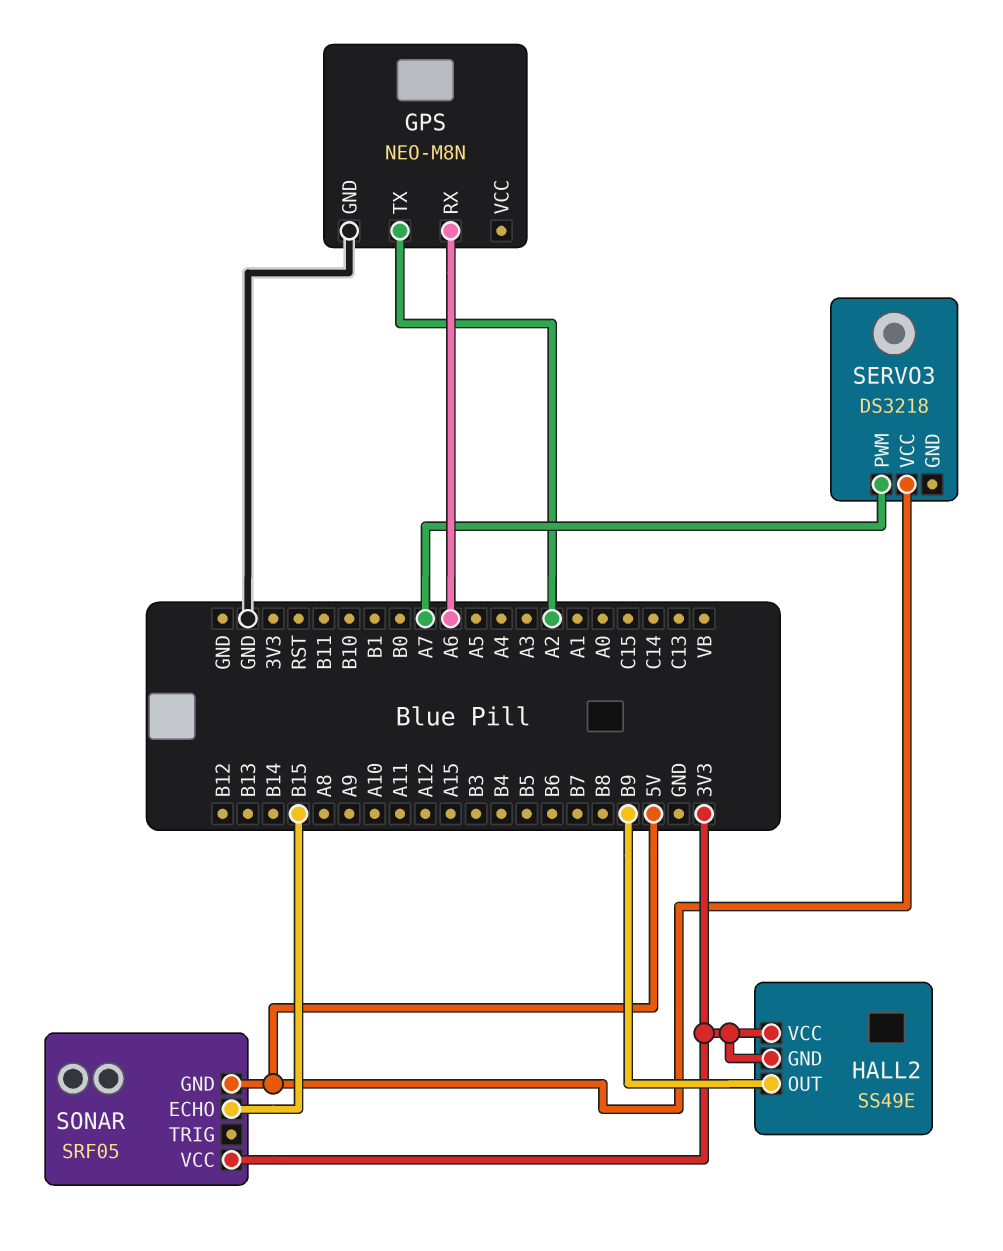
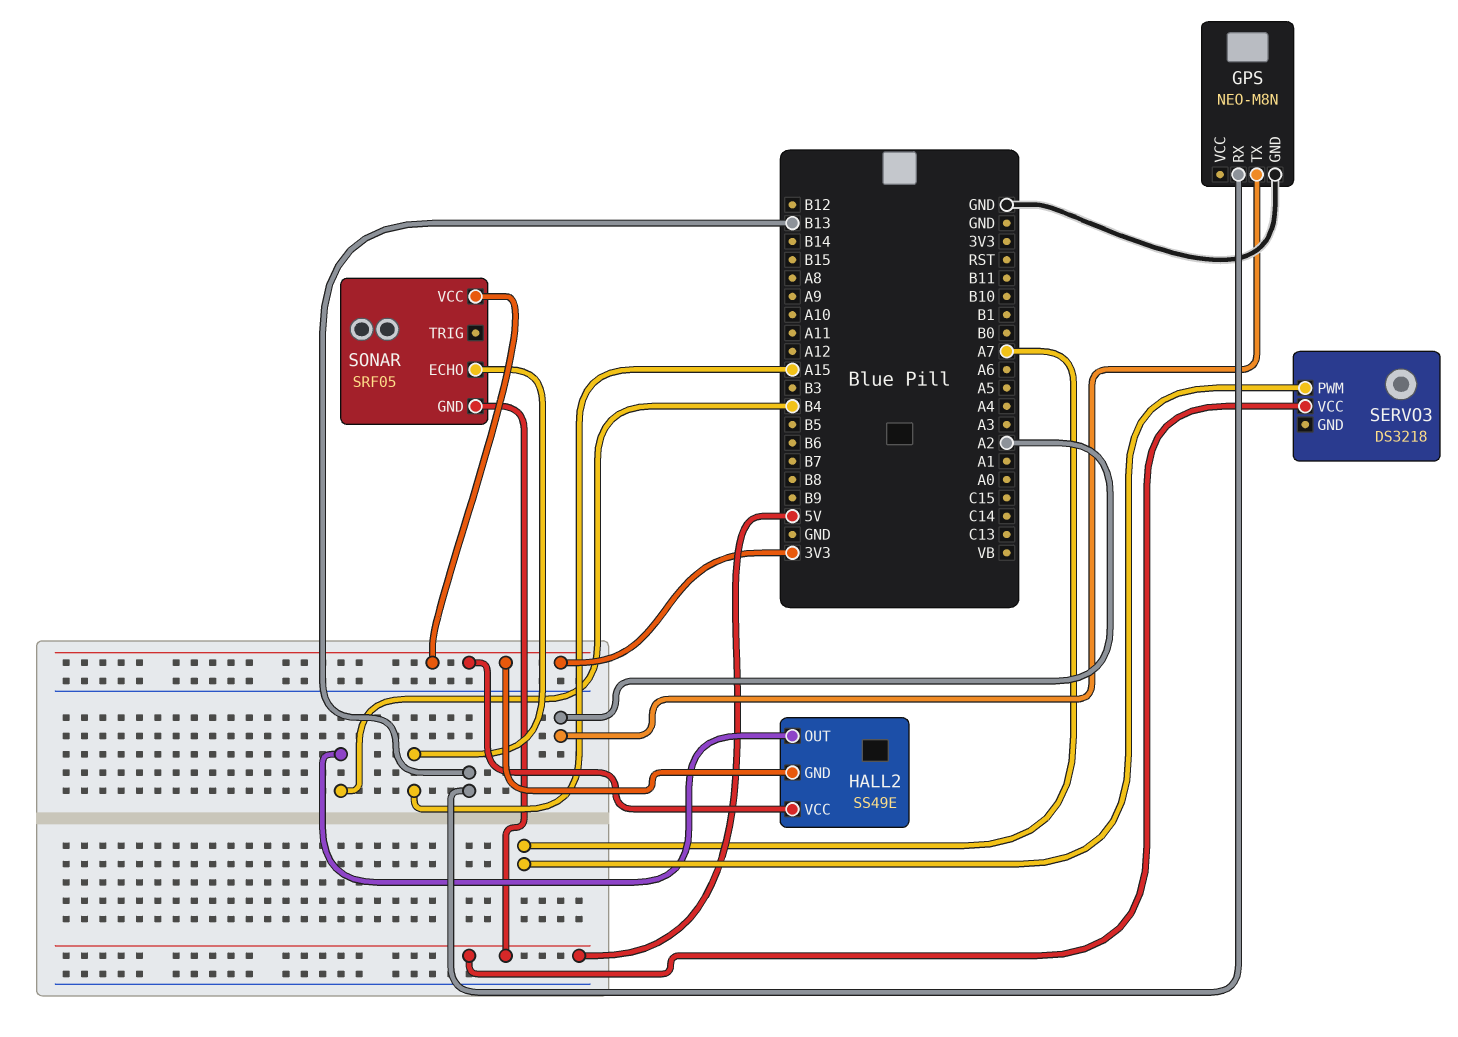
GPS pin RX: A6 -> B13
HALL2 pin OUT: B9 -> B4
SONAR pin ECHO: B15 -> A15

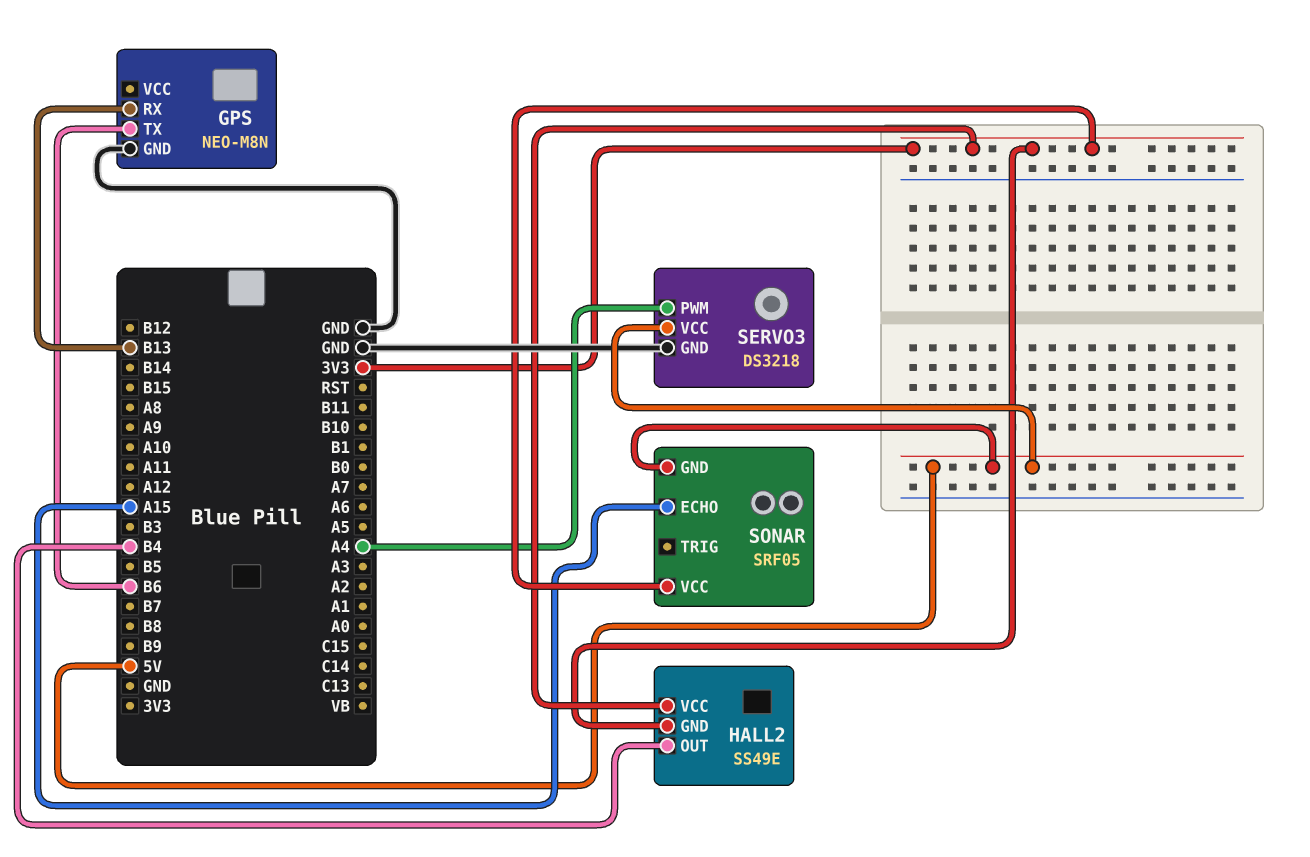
GPS pin TX: A2 -> B6
SERVO3 pin GND: none -> GND
SERVO3 pin PWM: A7 -> A4

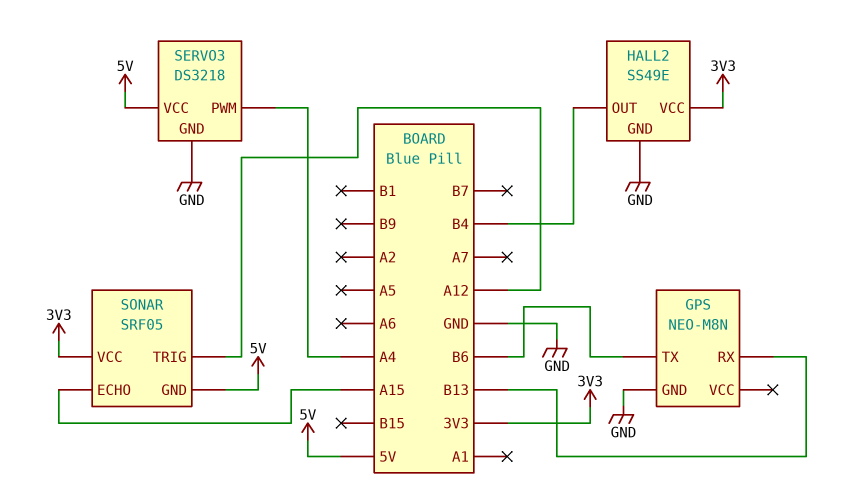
HALL2 pin GND: 3V3 -> GND
SONAR pin TRIG: none -> A12

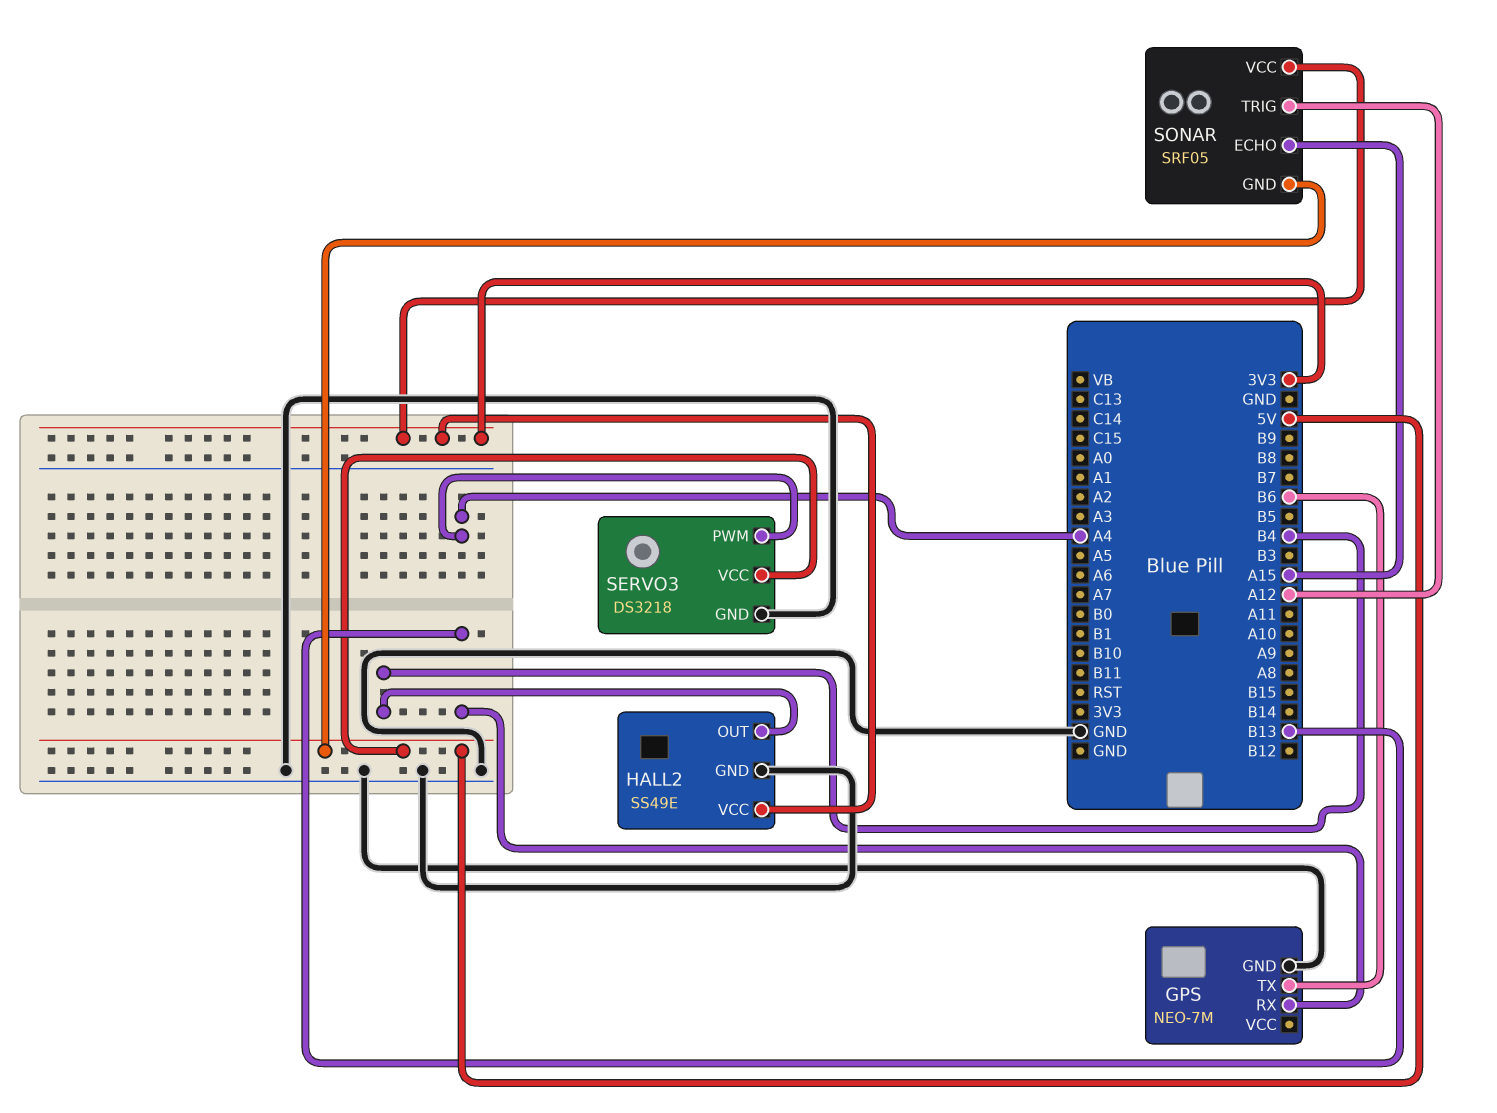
GPS: NEO-M8N -> NEO-7M

